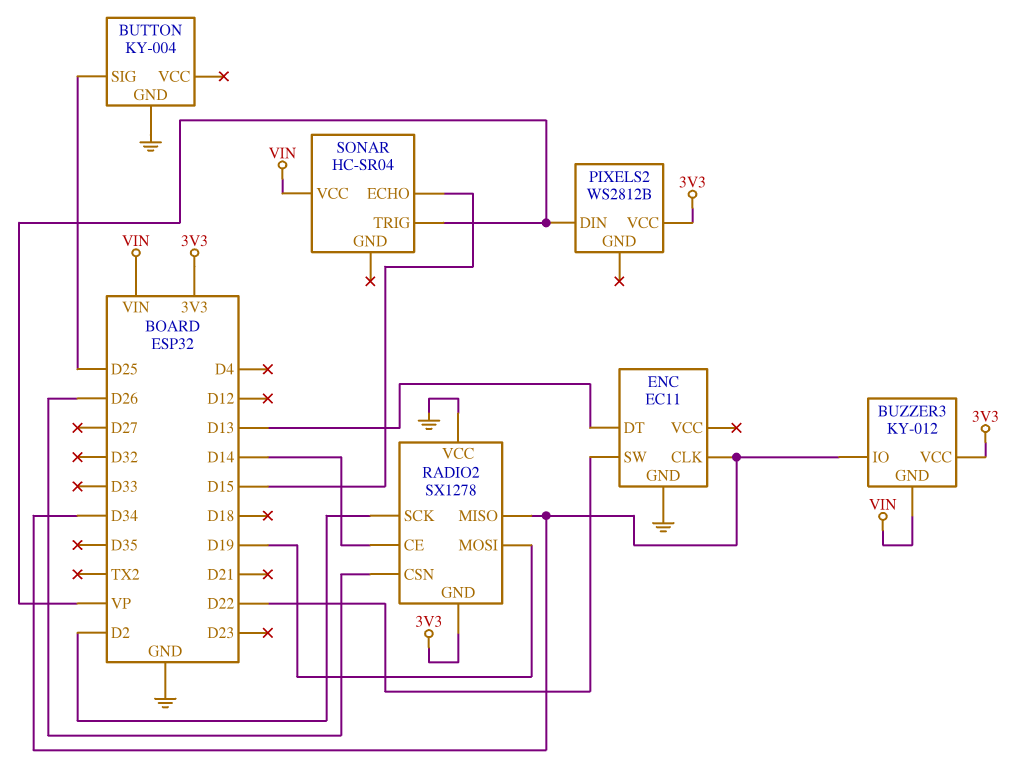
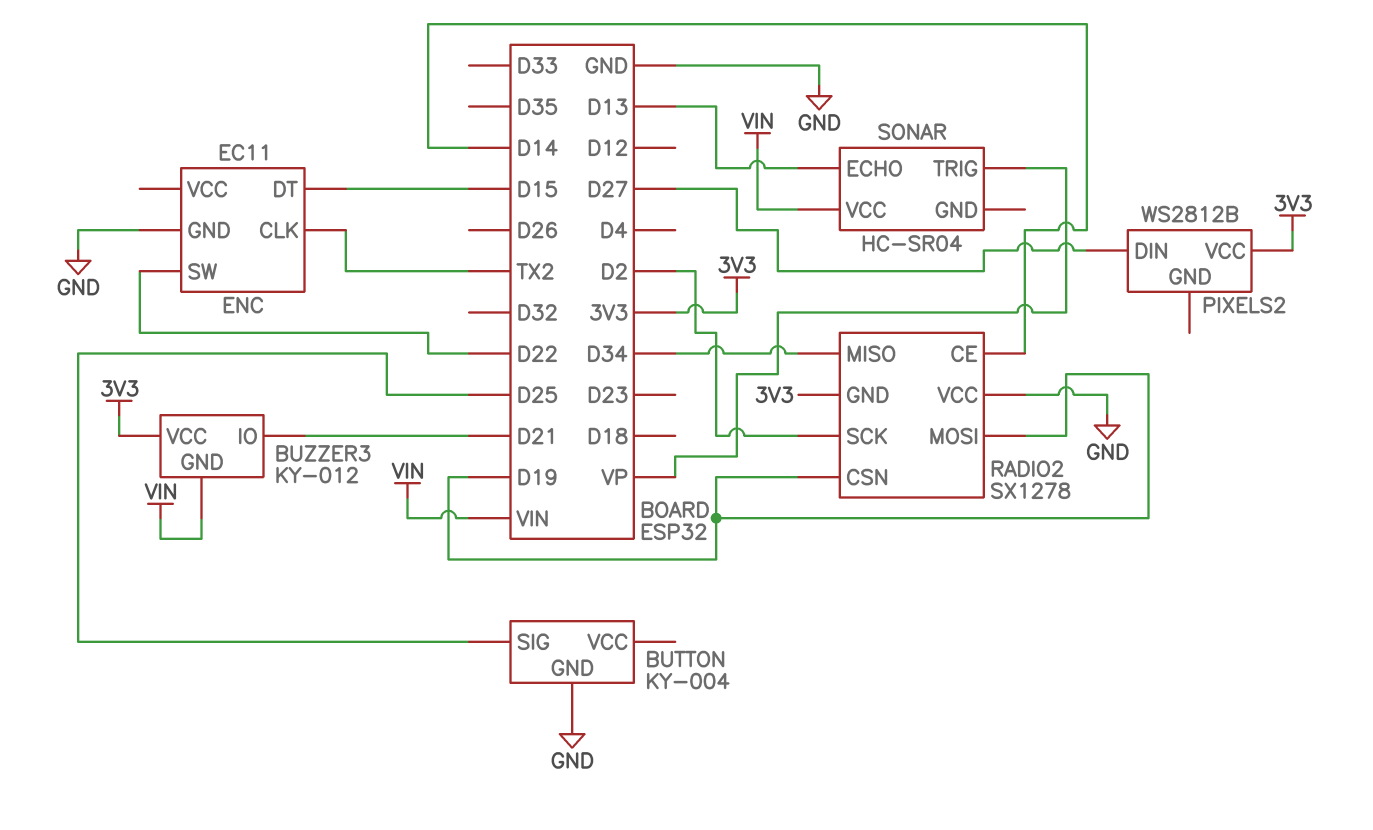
BUZZER3 pin IO: D34 -> D21
ENC pin CLK: D34 -> TX2
ENC pin DT: D13 -> D15
PIXELS2 pin DIN: VP -> D27
RADIO2 pin CSN: D26 -> D19
SONAR pin ECHO: D15 -> D13

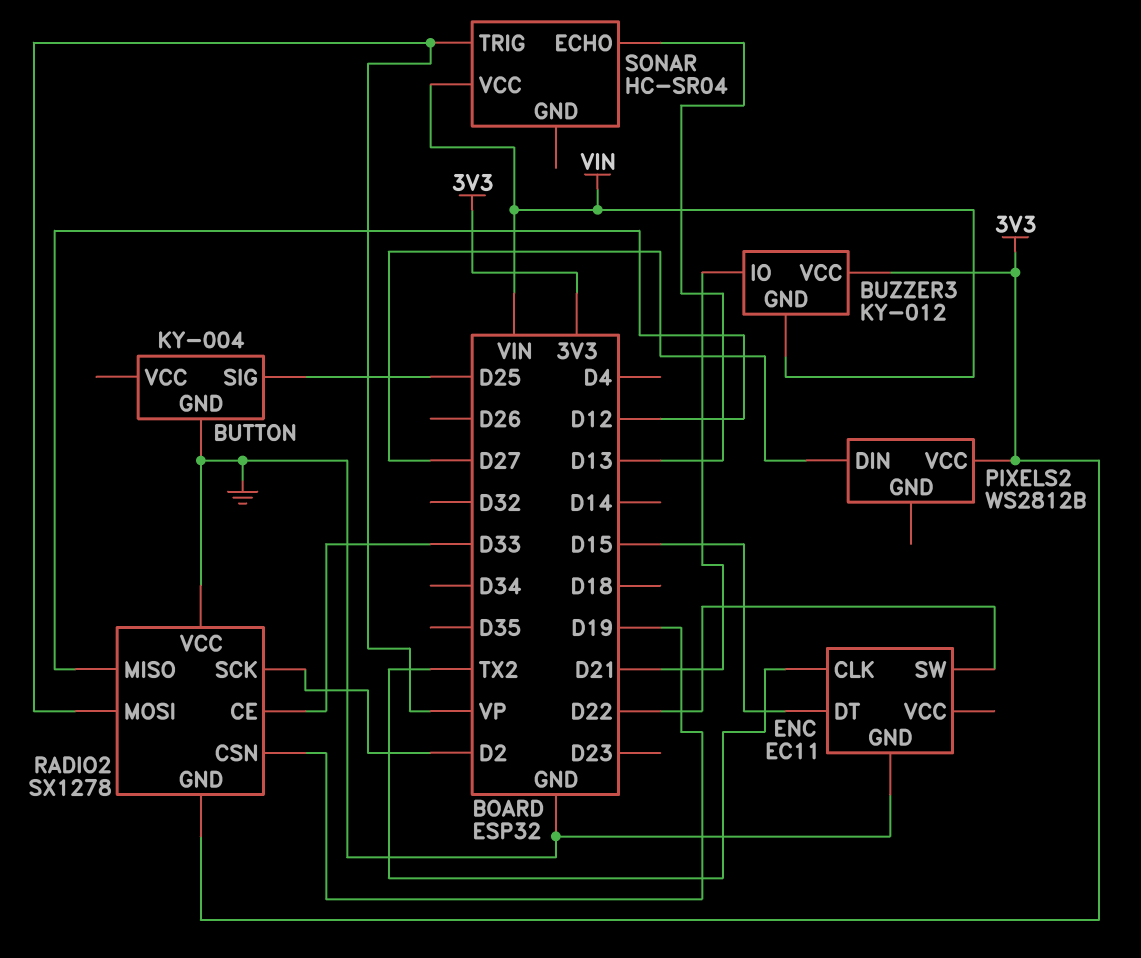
RADIO2 pin CE: D14 -> D33
RADIO2 pin MISO: D34 -> D12
RADIO2 pin MOSI: D19 -> VP

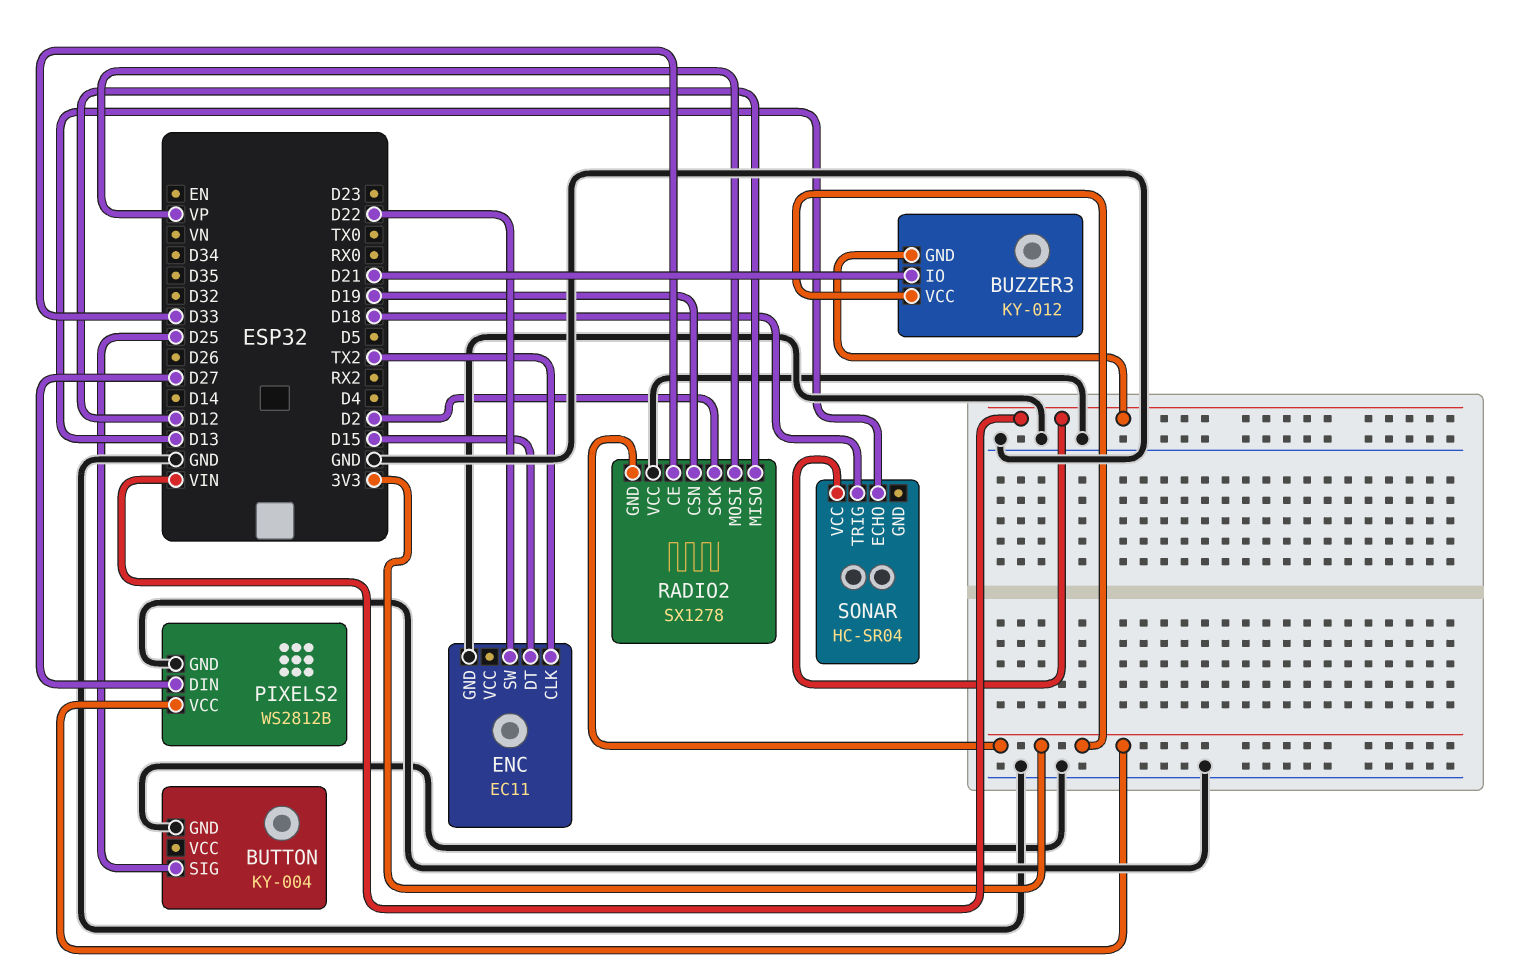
PIXELS2 pin GND: none -> GND
SONAR pin TRIG: VP -> D18

